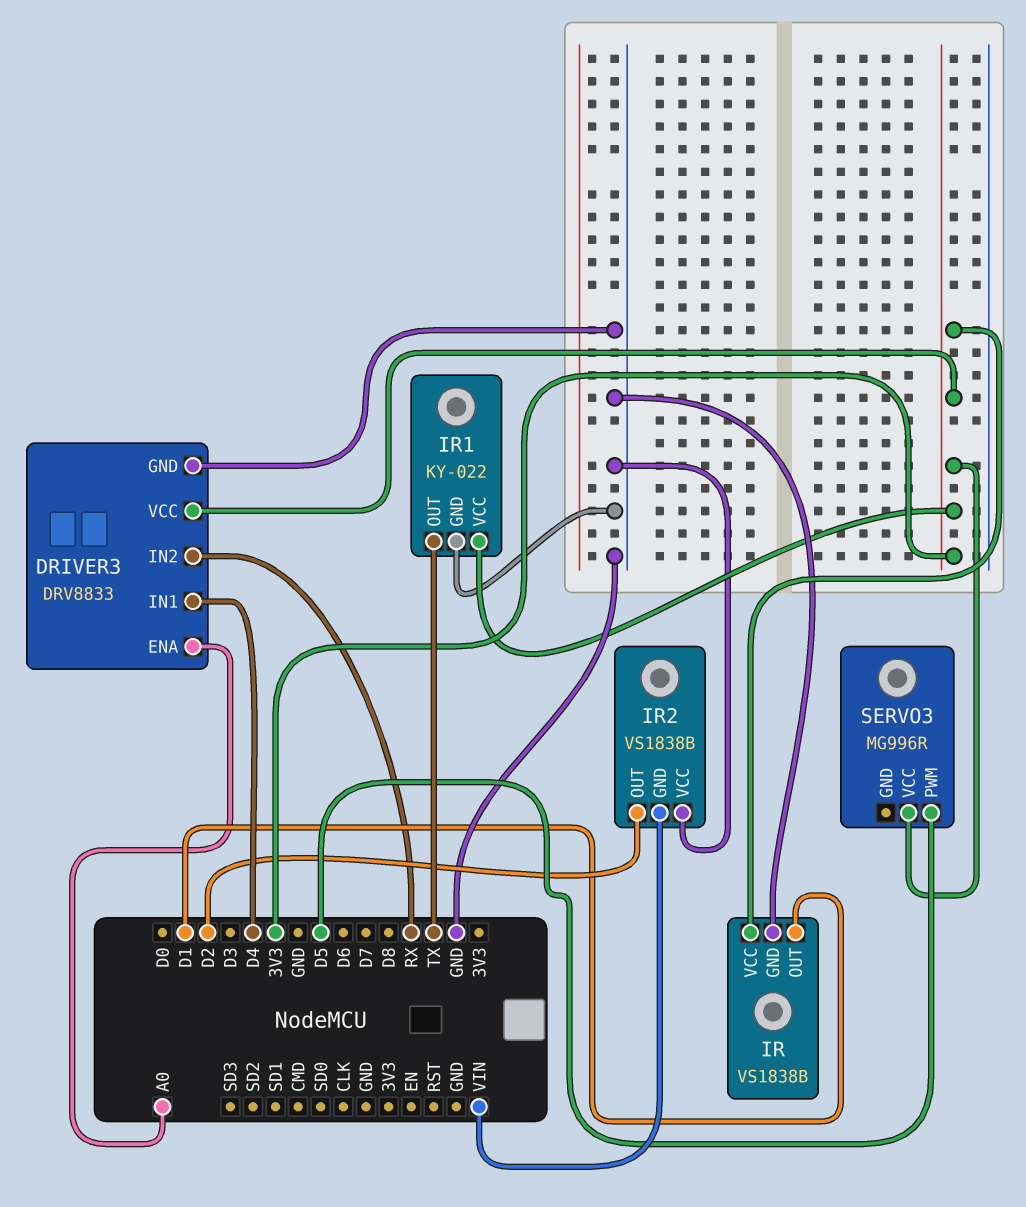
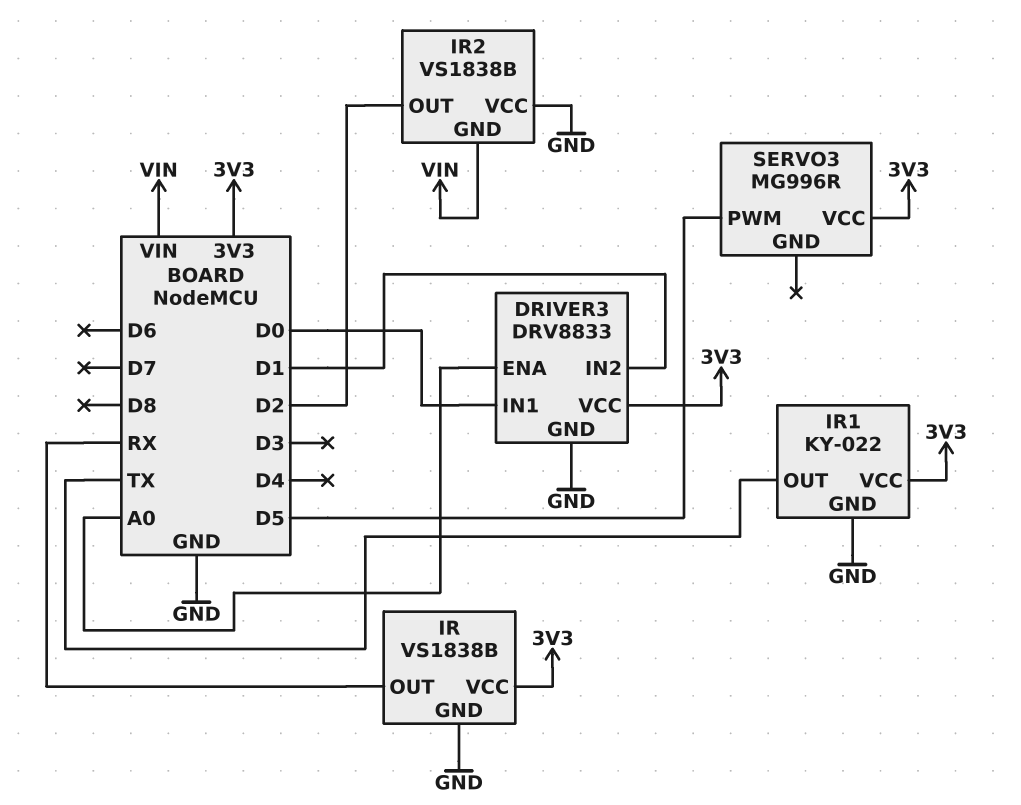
DRIVER3 pin IN1: D4 -> D0
DRIVER3 pin IN2: RX -> D1
IR pin OUT: D1 -> RX

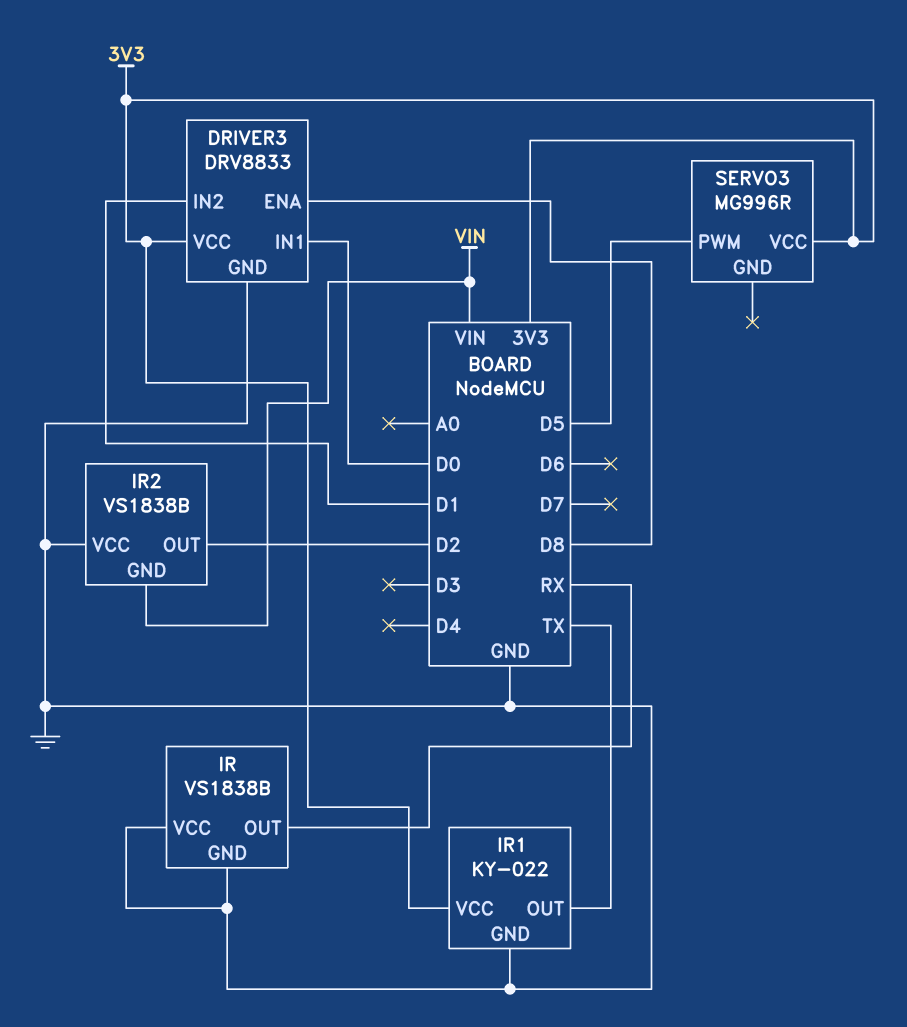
DRIVER3 pin ENA: A0 -> D8
IR pin VCC: 3V3 -> GND

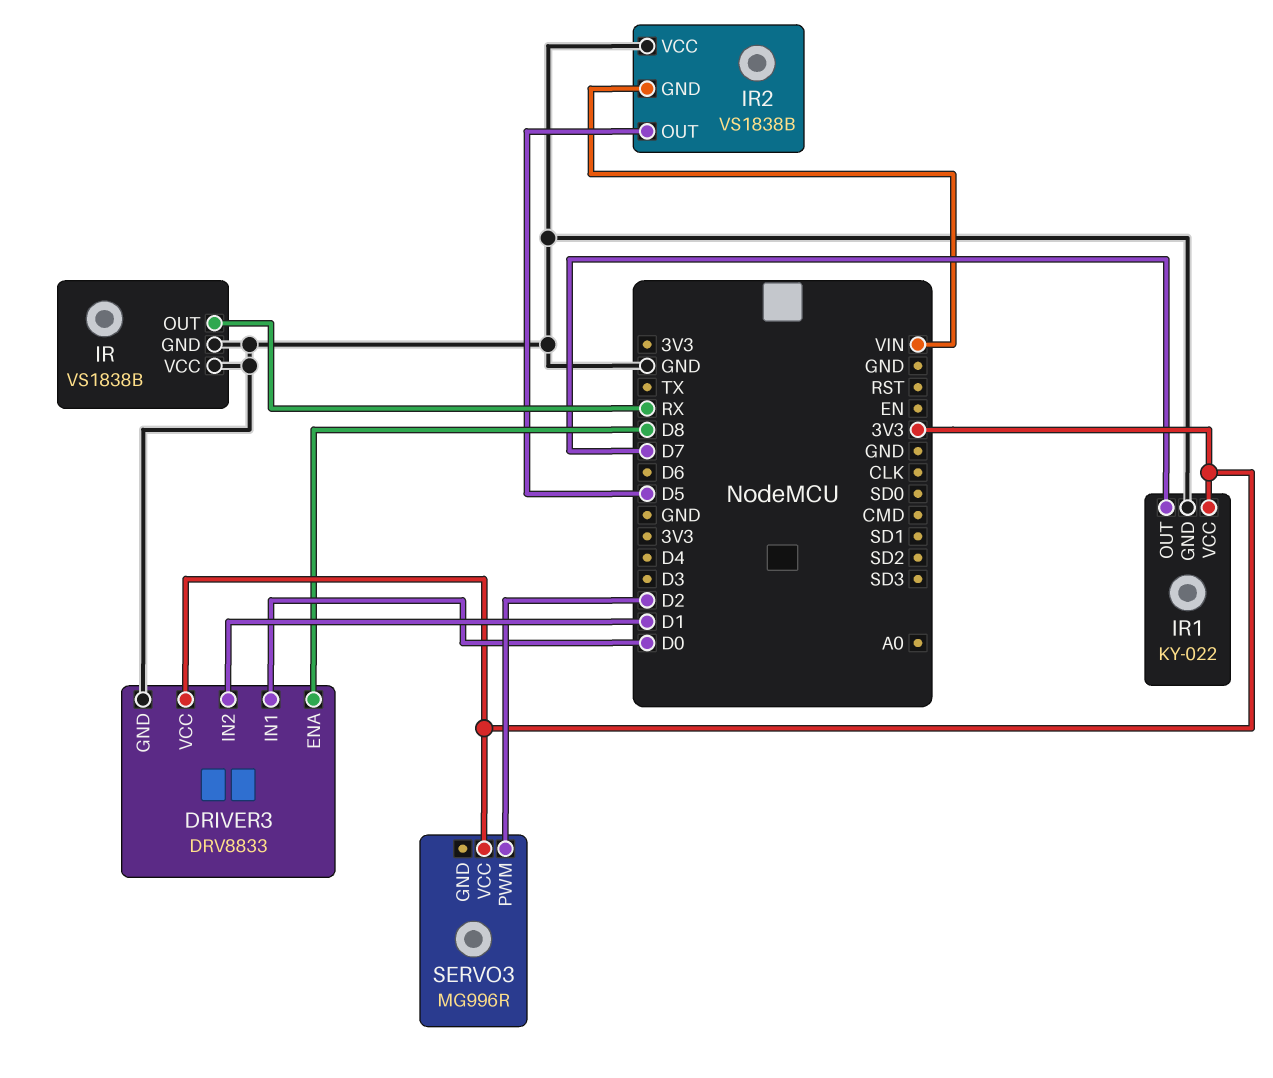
IR1 pin OUT: TX -> D7
IR2 pin OUT: D2 -> D5
SERVO3 pin PWM: D5 -> D2

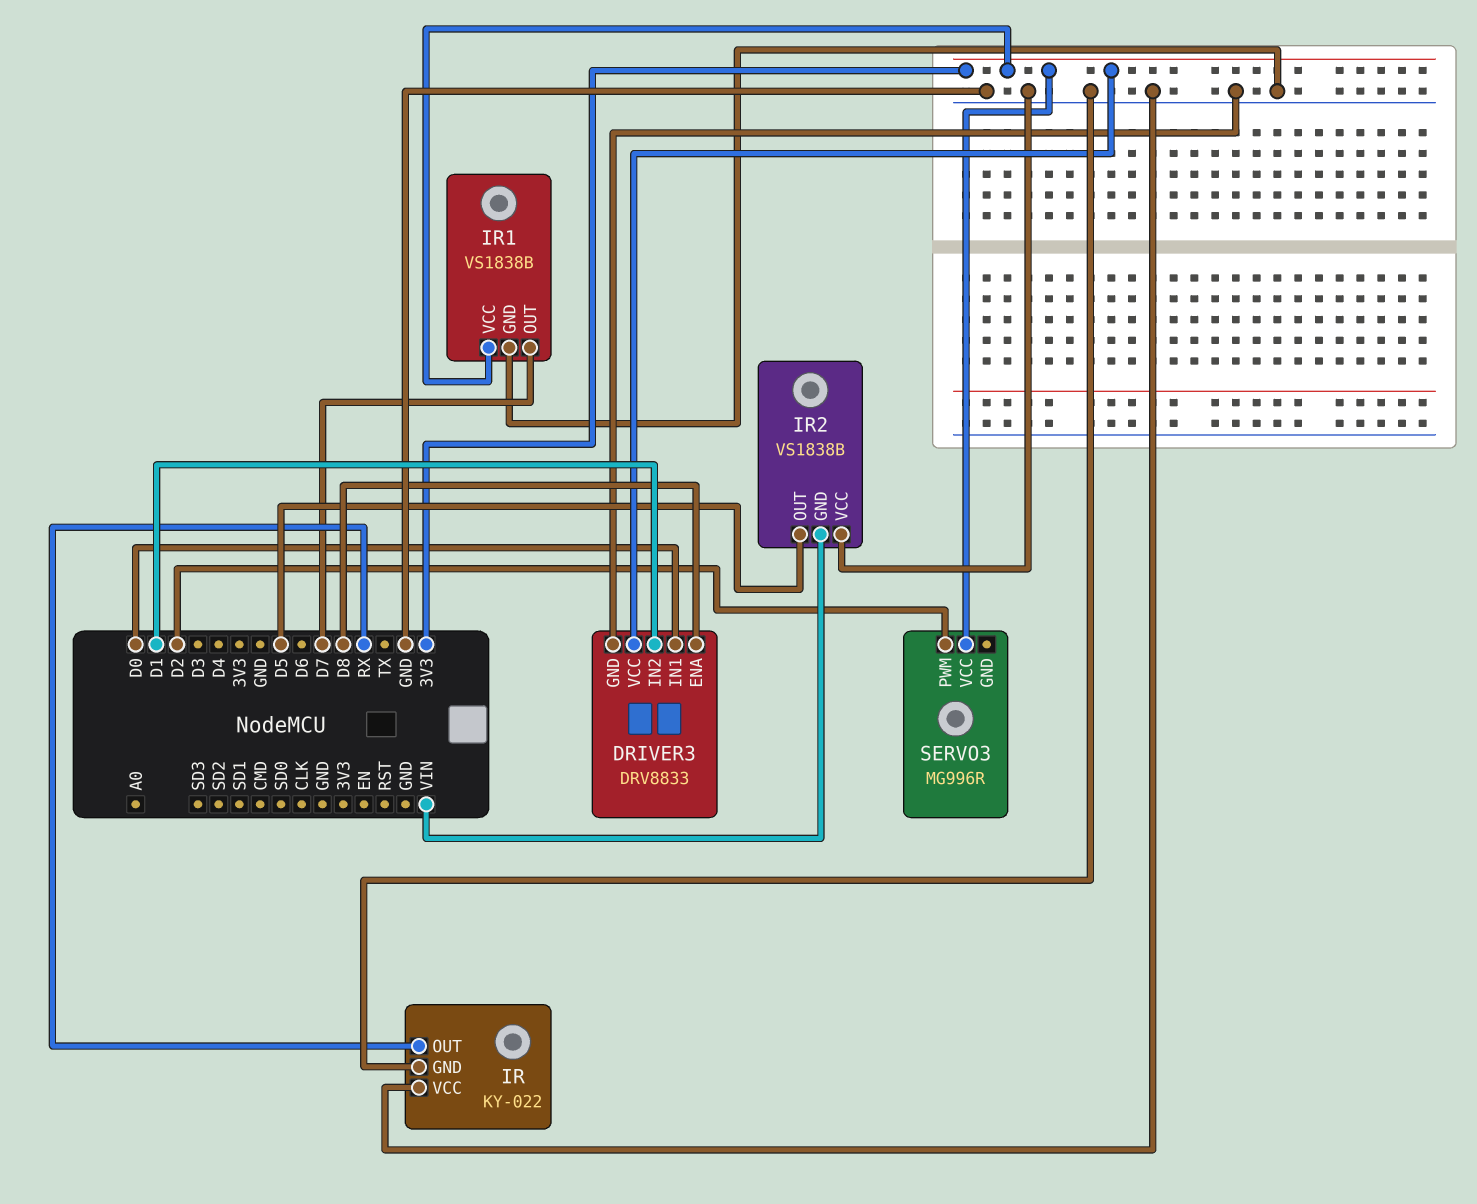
IR: VS1838B -> KY-022
IR1: KY-022 -> VS1838B

